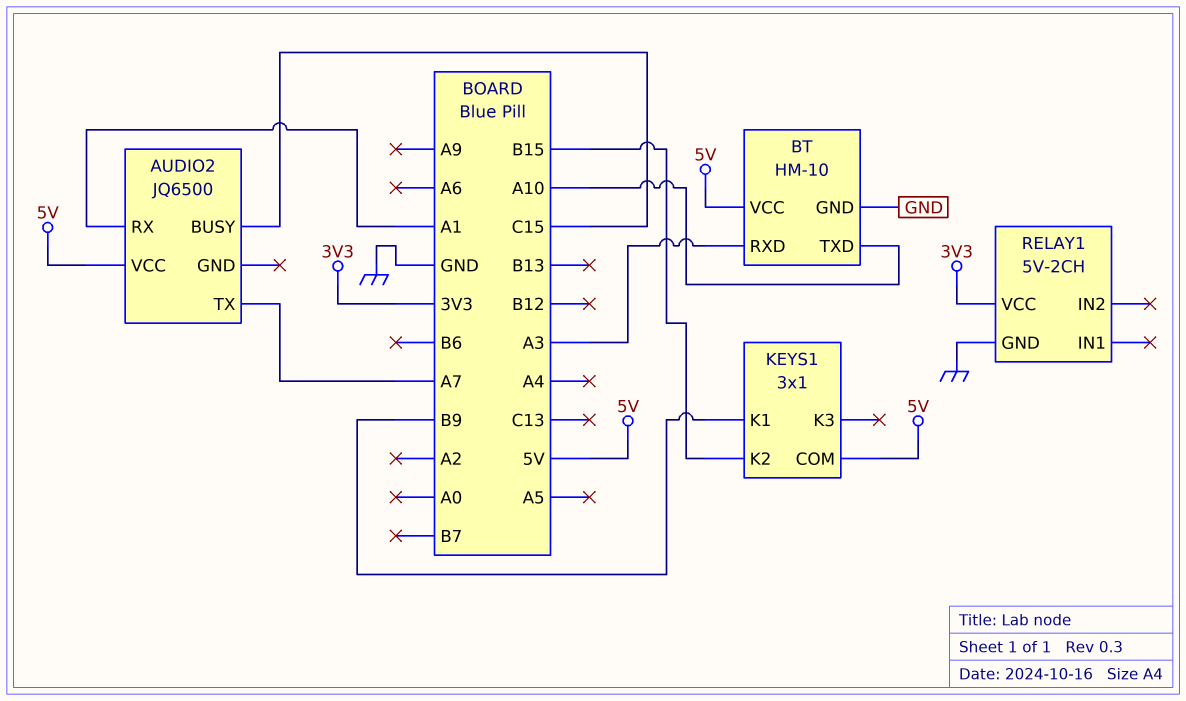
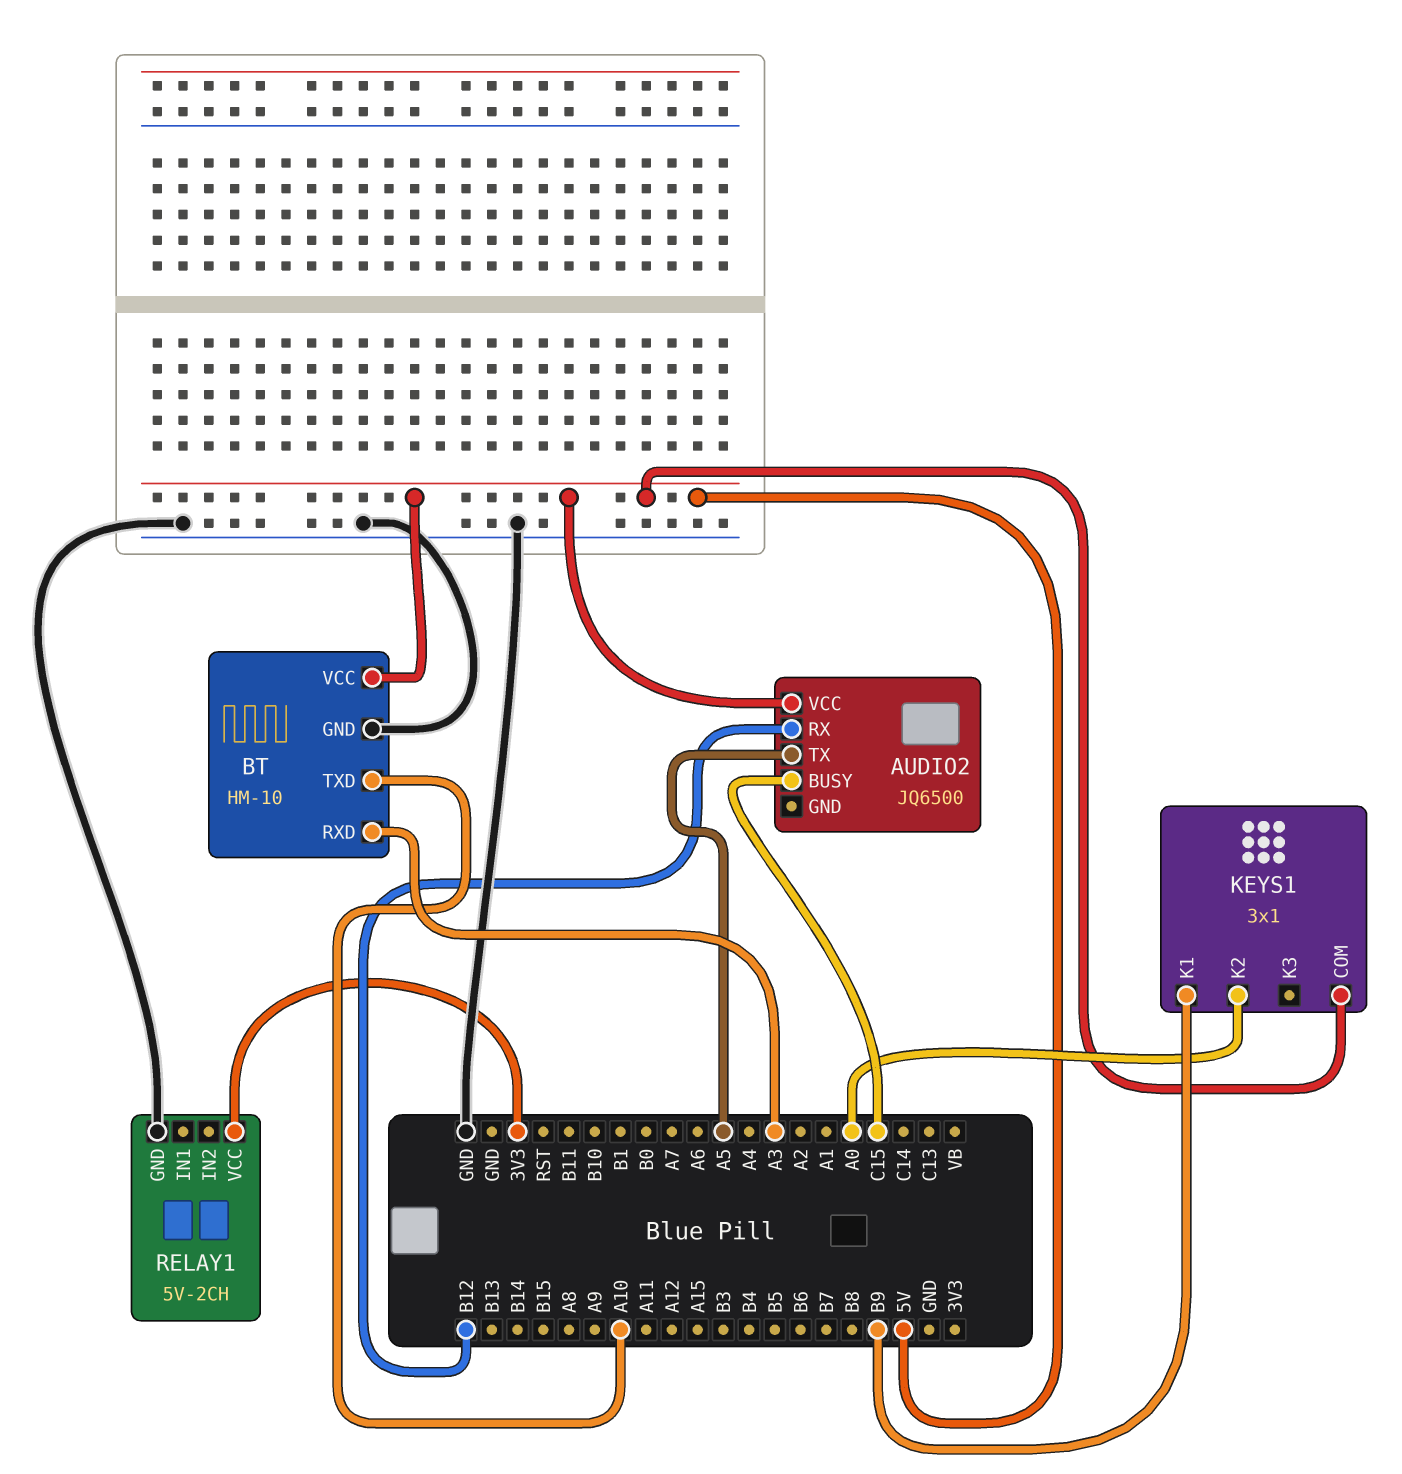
AUDIO2 pin RX: A1 -> B12
AUDIO2 pin TX: A7 -> A5
KEYS1 pin K2: B15 -> A0

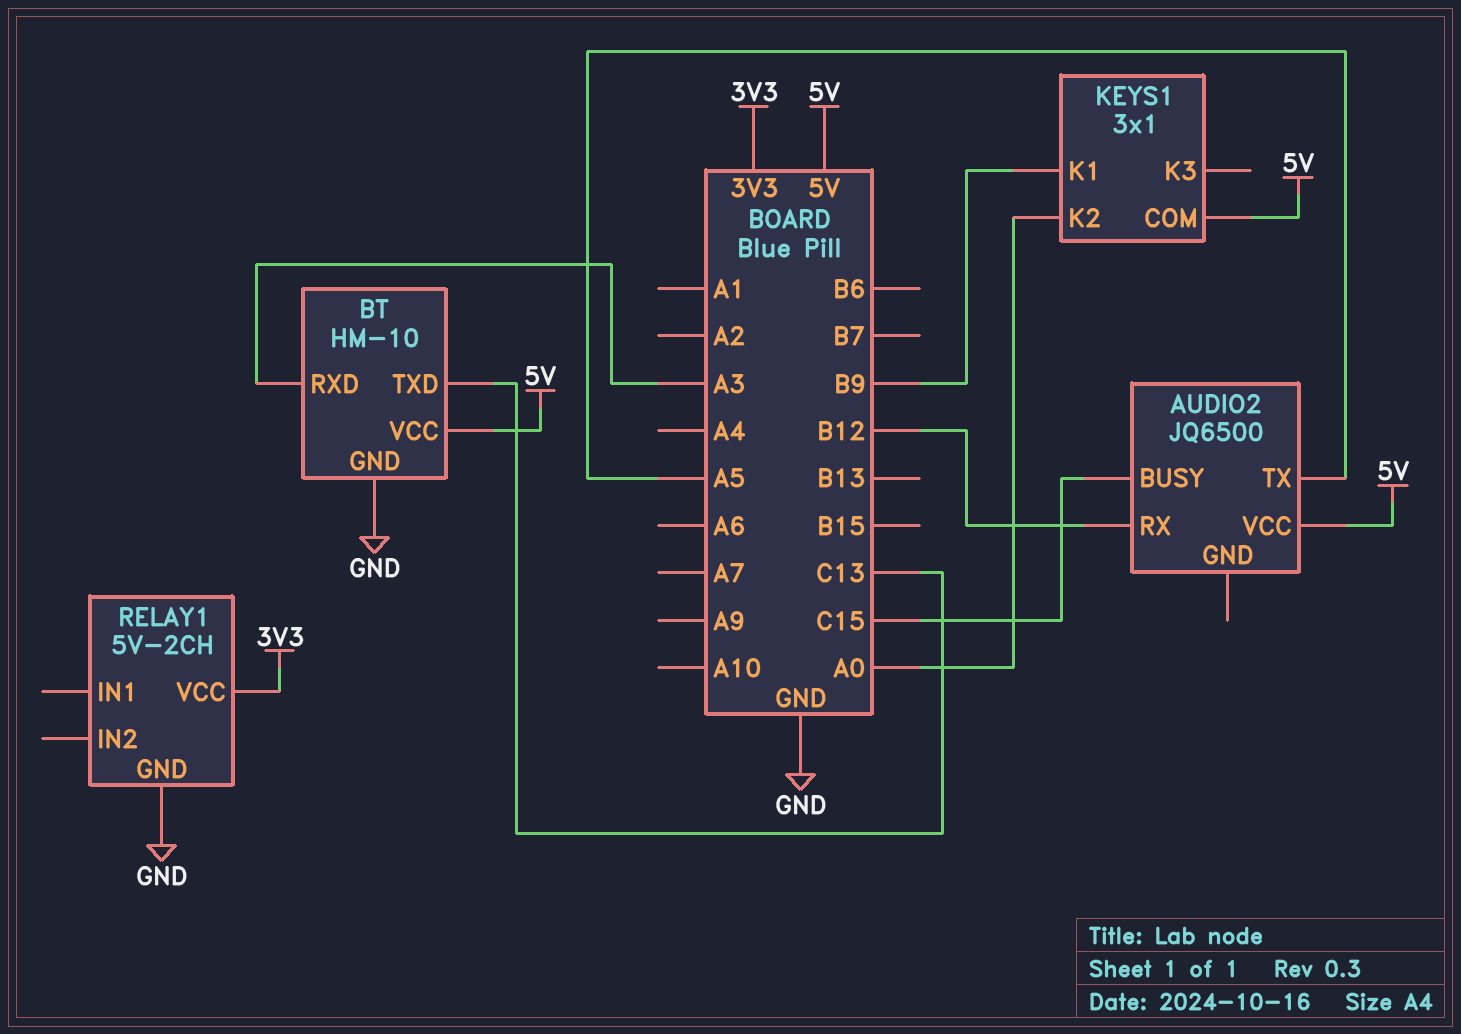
BT pin TXD: A10 -> C13

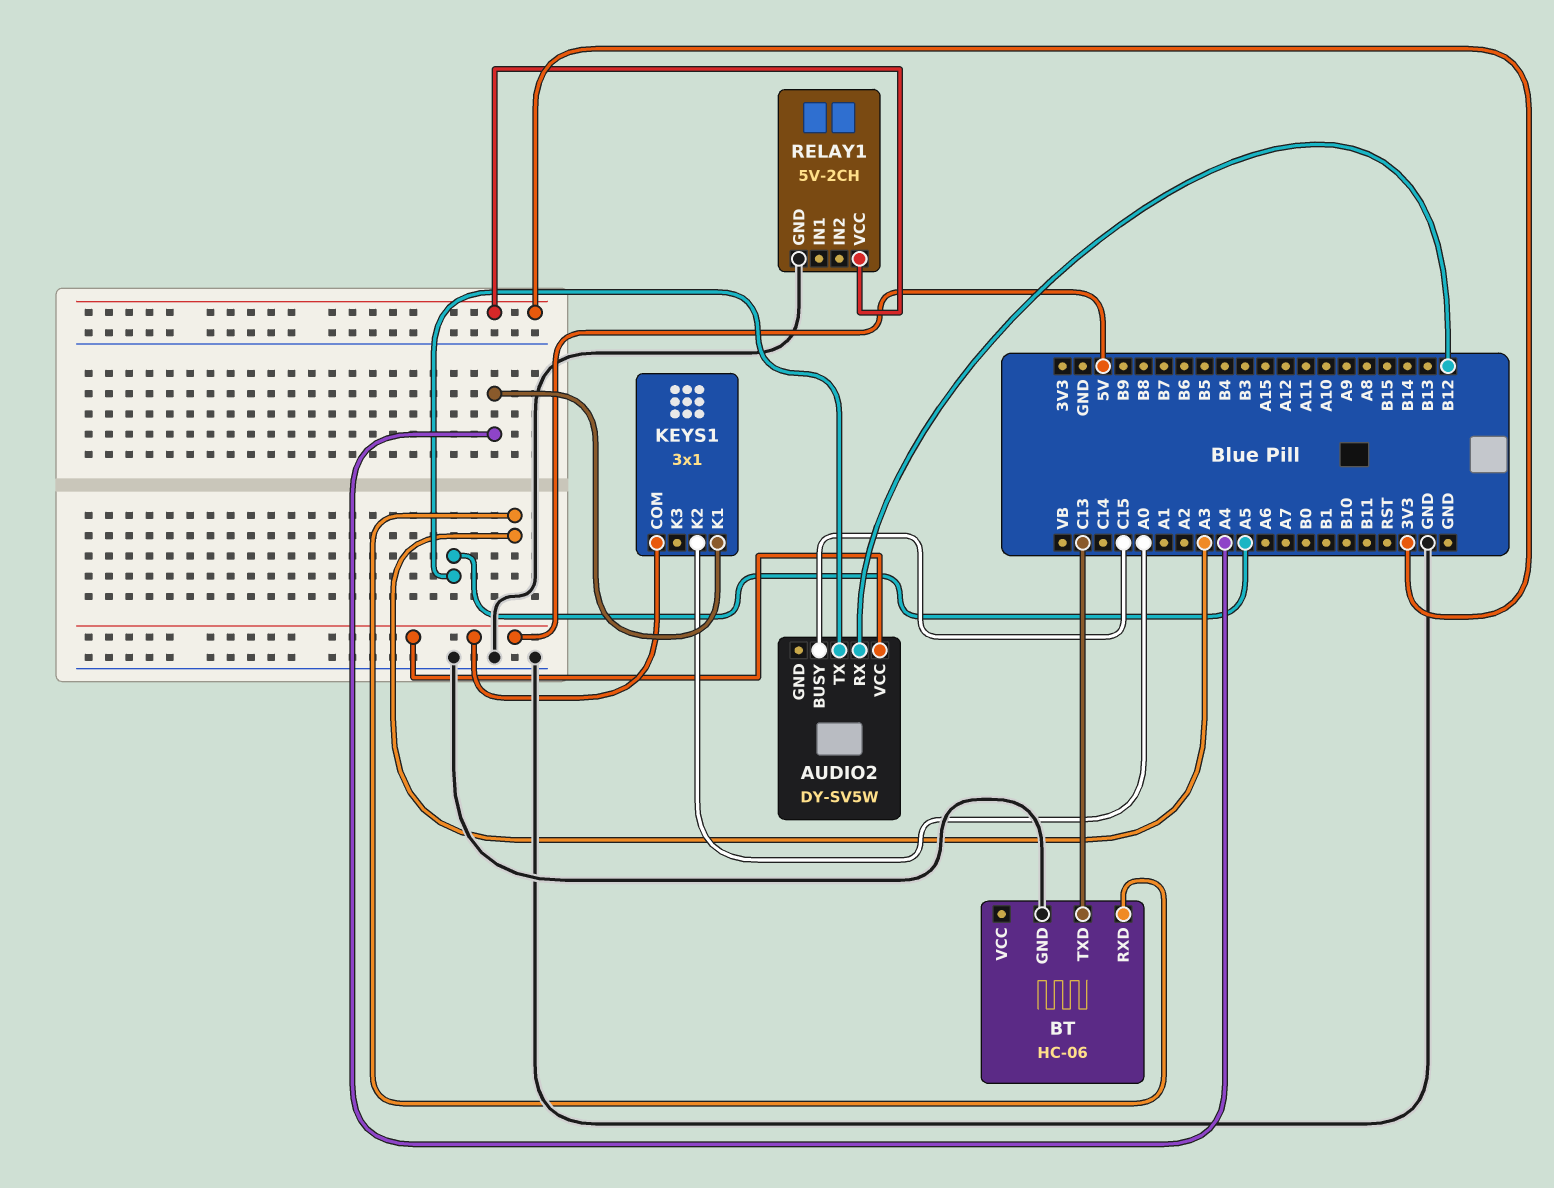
AUDIO2: JQ6500 -> DY-SV5W
BT: HM-10 -> HC-06
BT pin VCC: 5V -> none
KEYS1 pin K1: B9 -> A4

